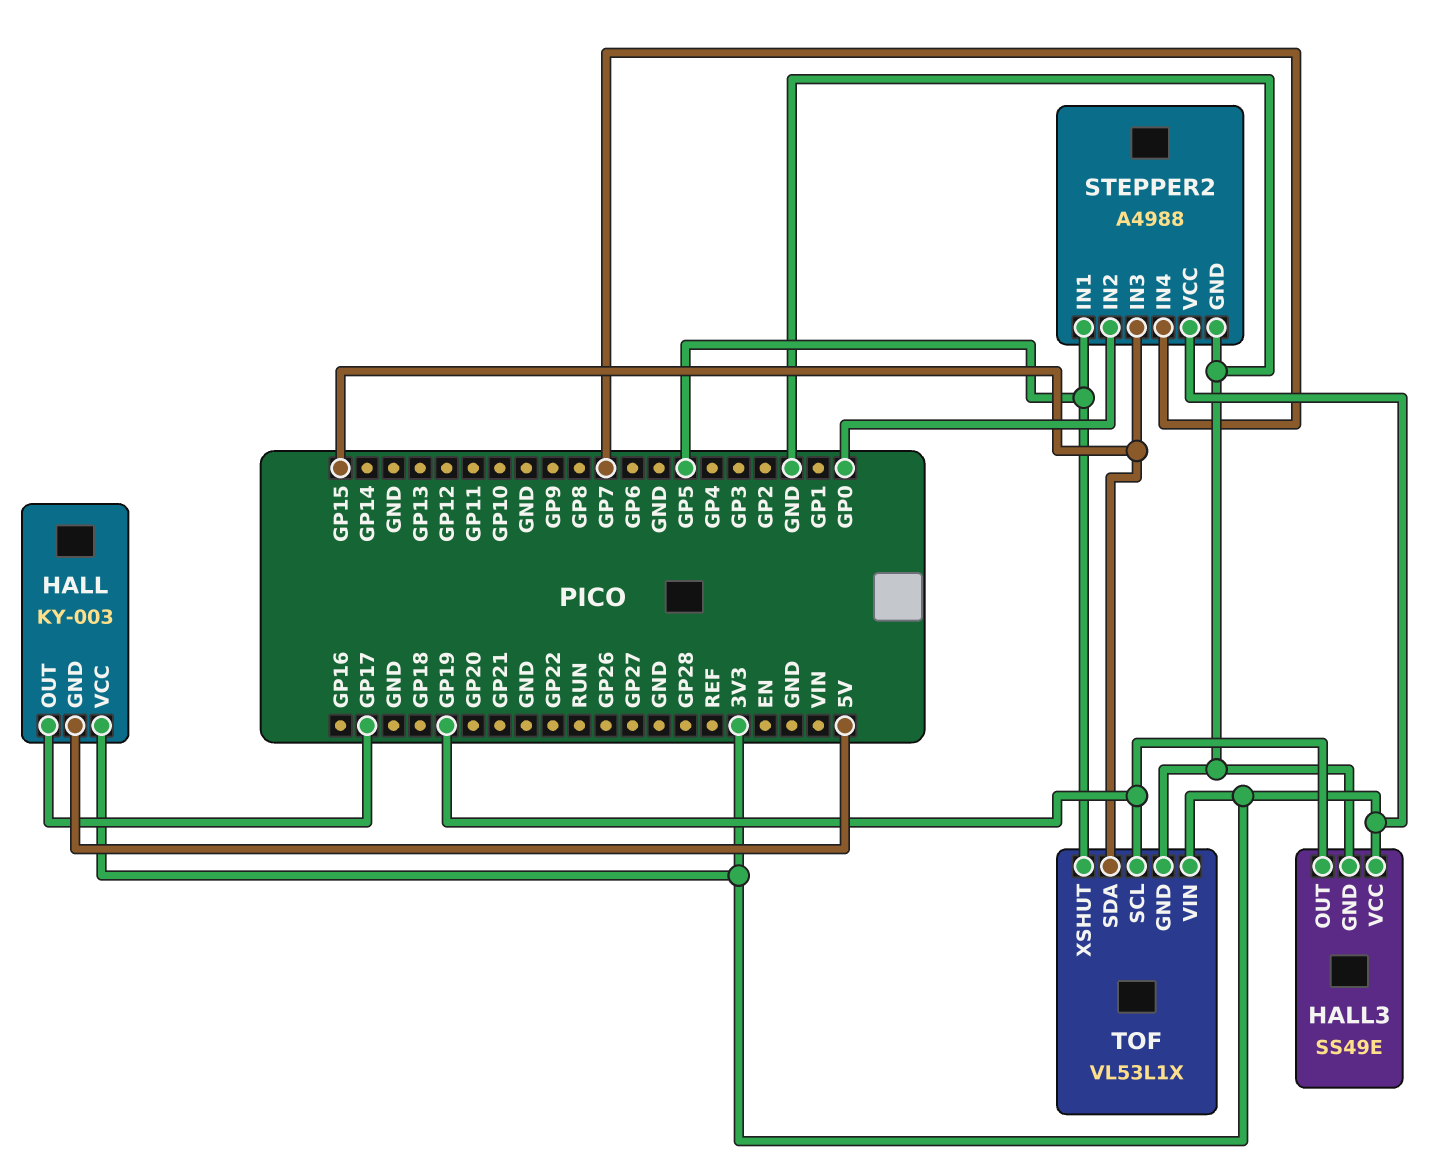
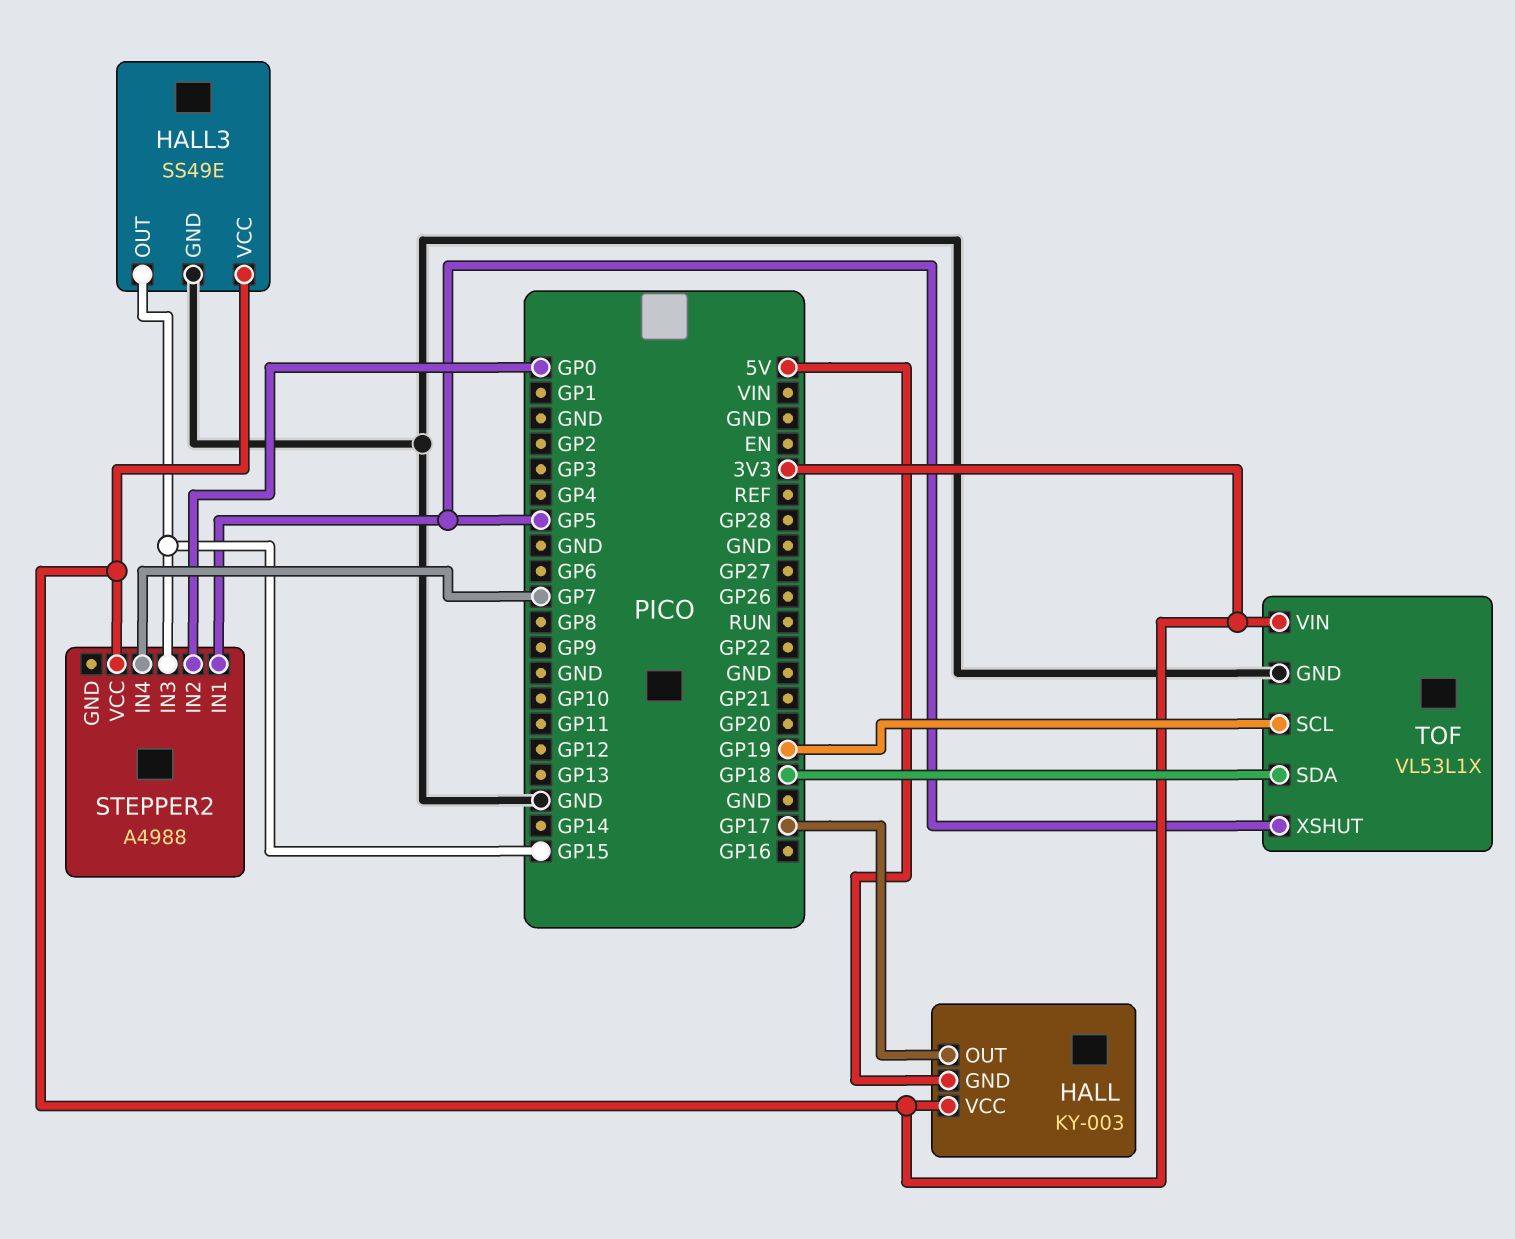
HALL3 pin OUT: GP19 -> GP15
STEPPER2 pin GND: GND -> none
TOF pin SDA: GP15 -> GP18

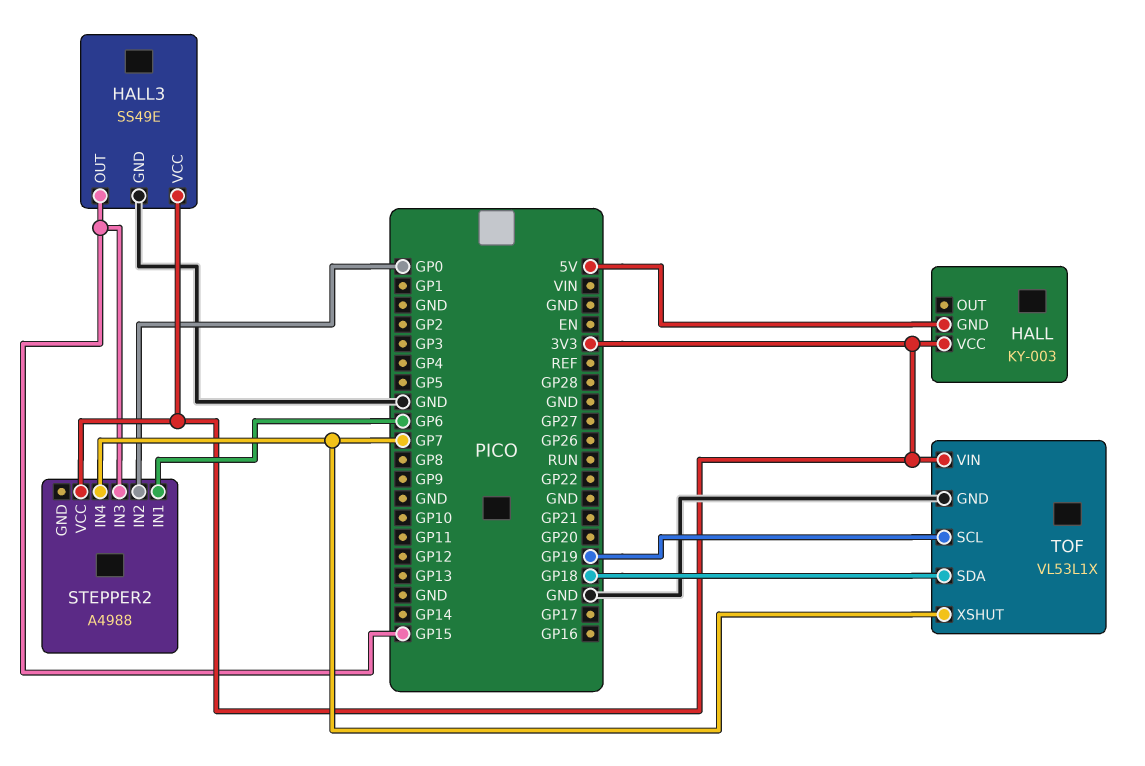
HALL pin OUT: GP17 -> none
STEPPER2 pin IN1: GP5 -> GP6
TOF pin XSHUT: GP5 -> GP7

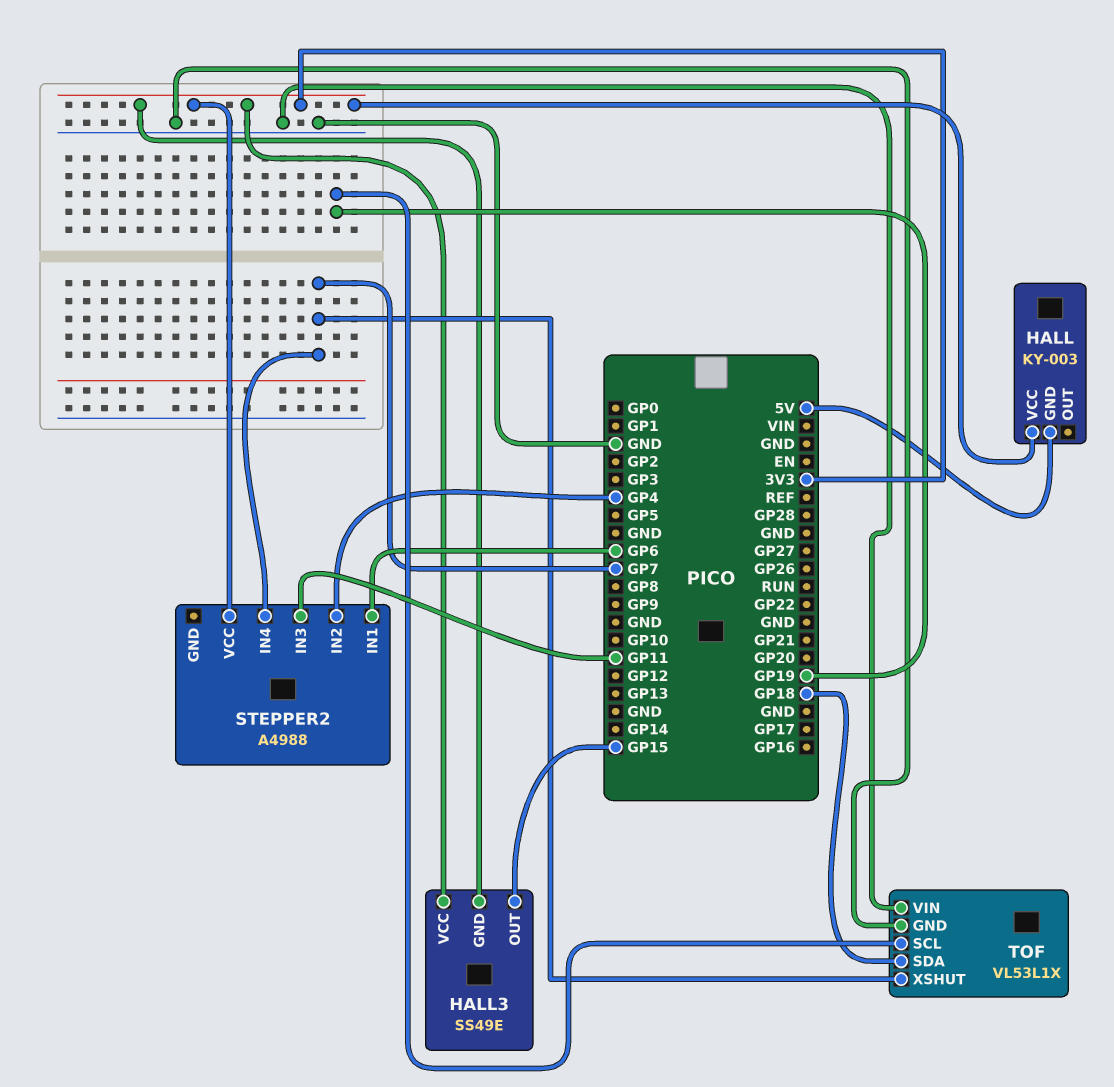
HALL3 pin GND: GND -> 3V3
STEPPER2 pin IN2: GP0 -> GP4
STEPPER2 pin IN3: GP15 -> GP11
TOF pin VIN: 3V3 -> GND

